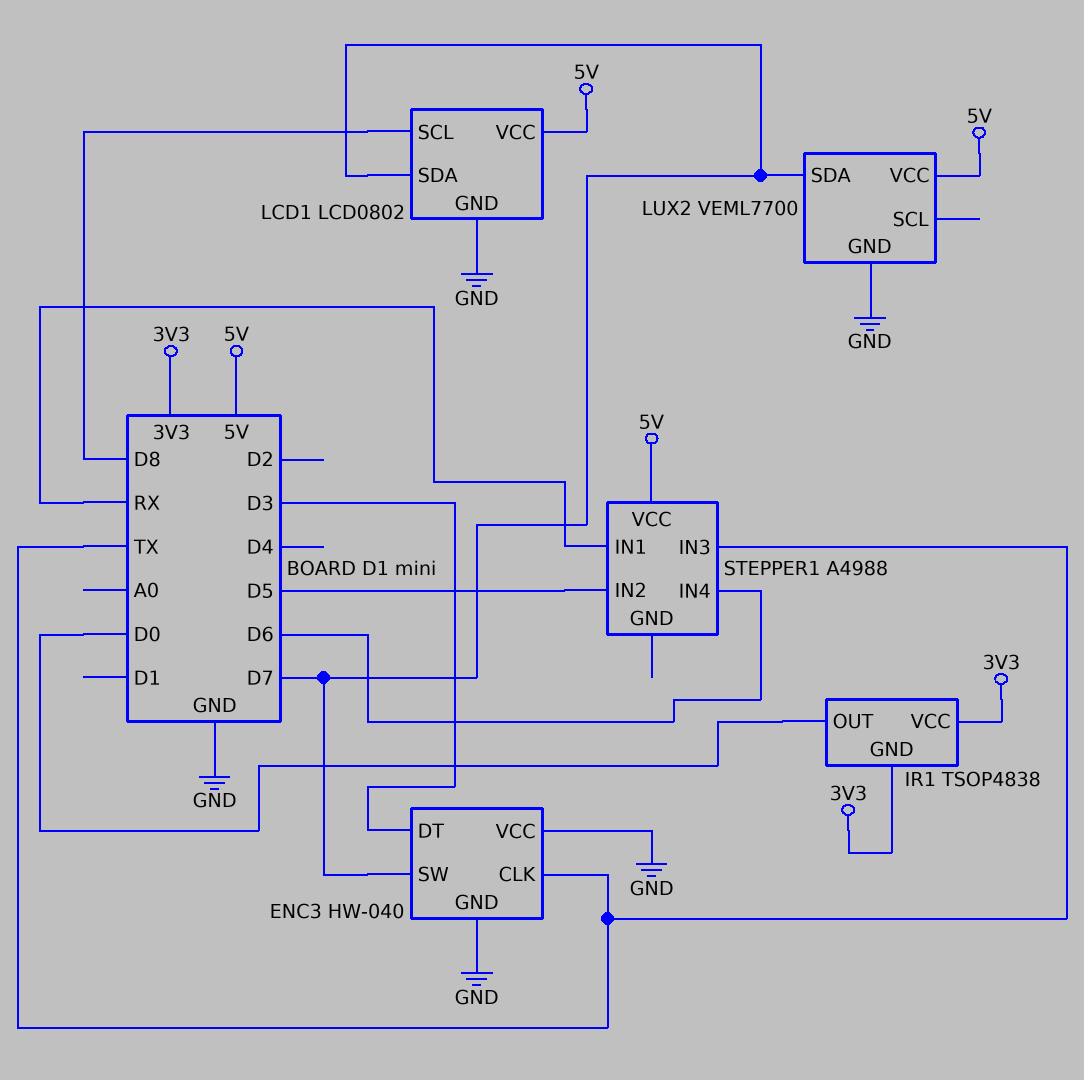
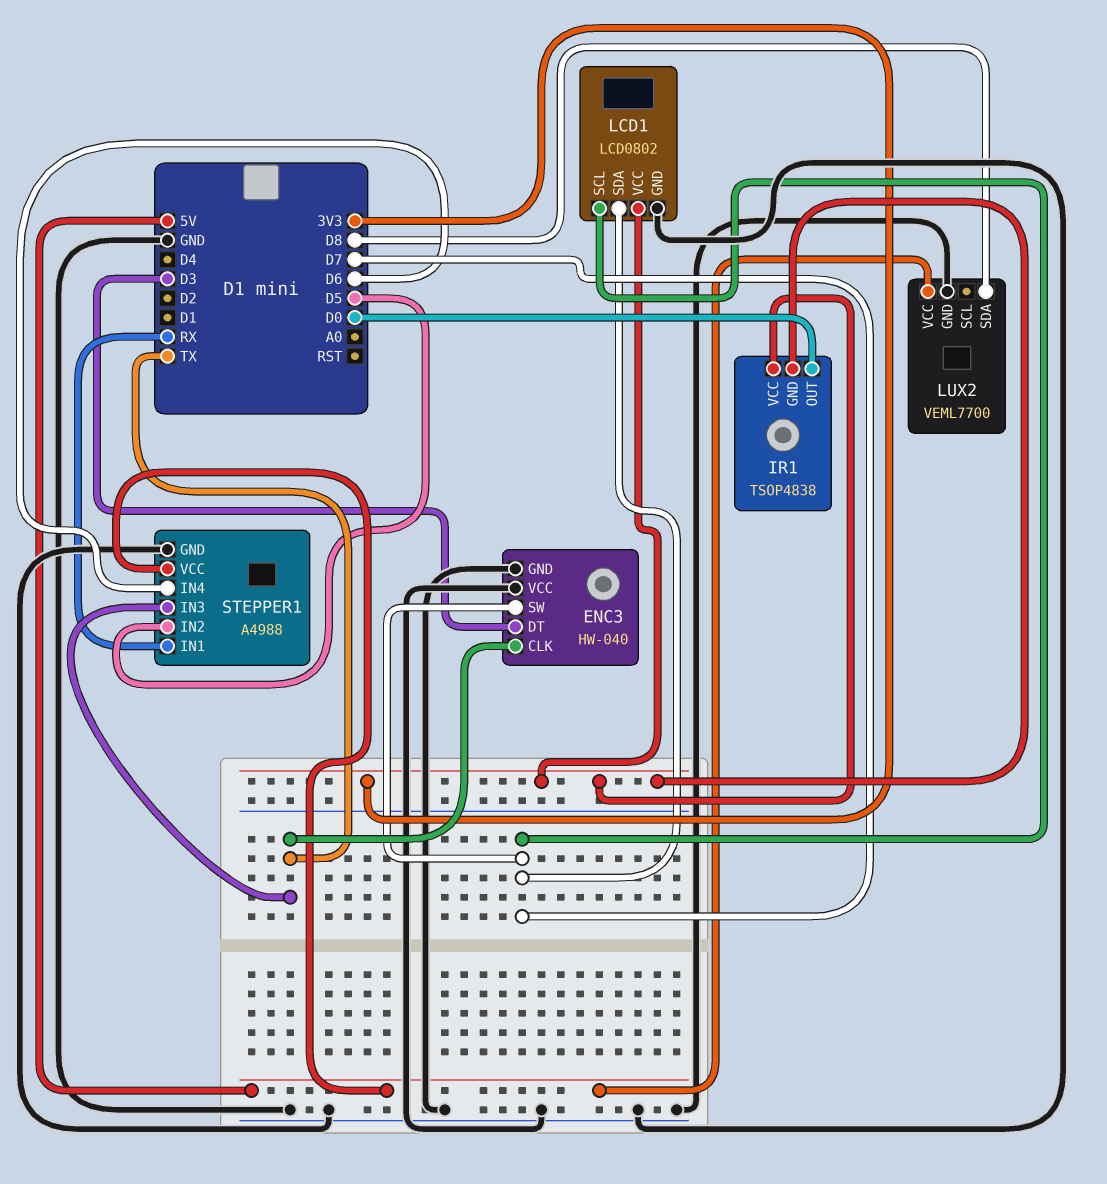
LCD1 pin SCL: D8 -> D7
LCD1 pin VCC: 5V -> 3V3
LUX2 pin SDA: D7 -> D8
STEPPER1 pin GND: none -> GND

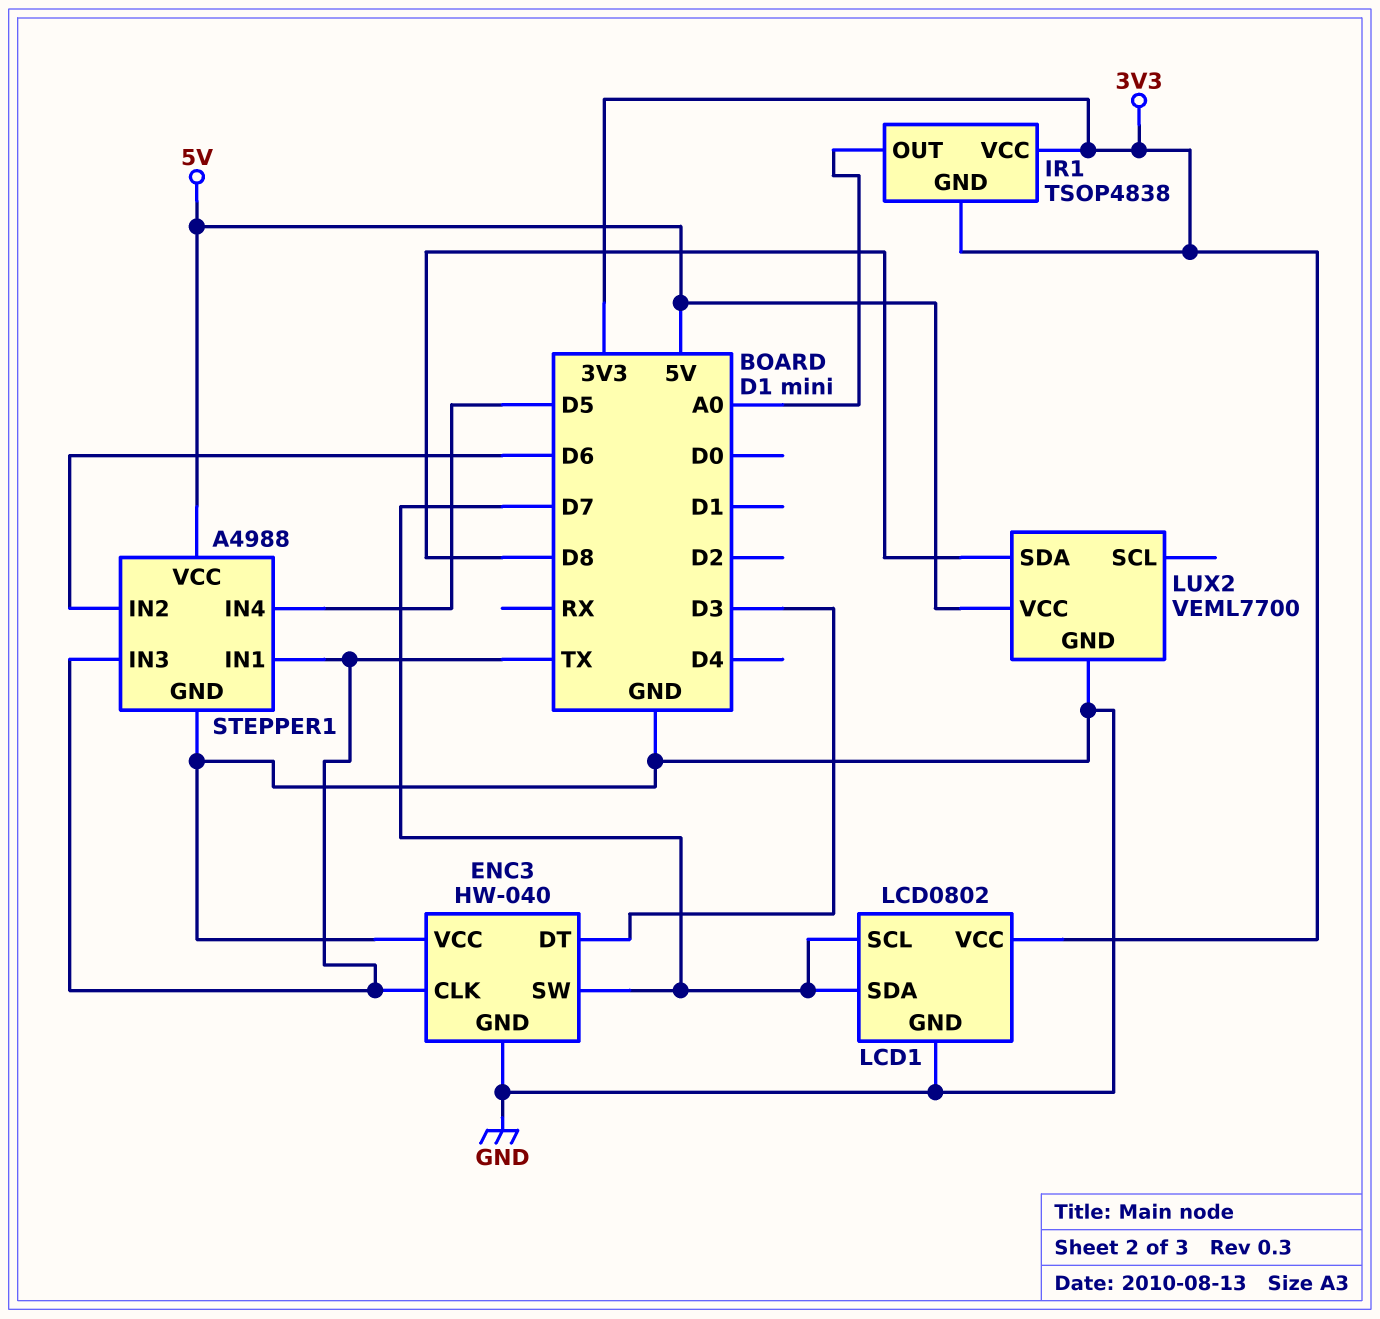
IR1 pin OUT: D0 -> A0
STEPPER1 pin IN1: RX -> TX
STEPPER1 pin IN2: D5 -> D6
STEPPER1 pin IN4: D6 -> D5

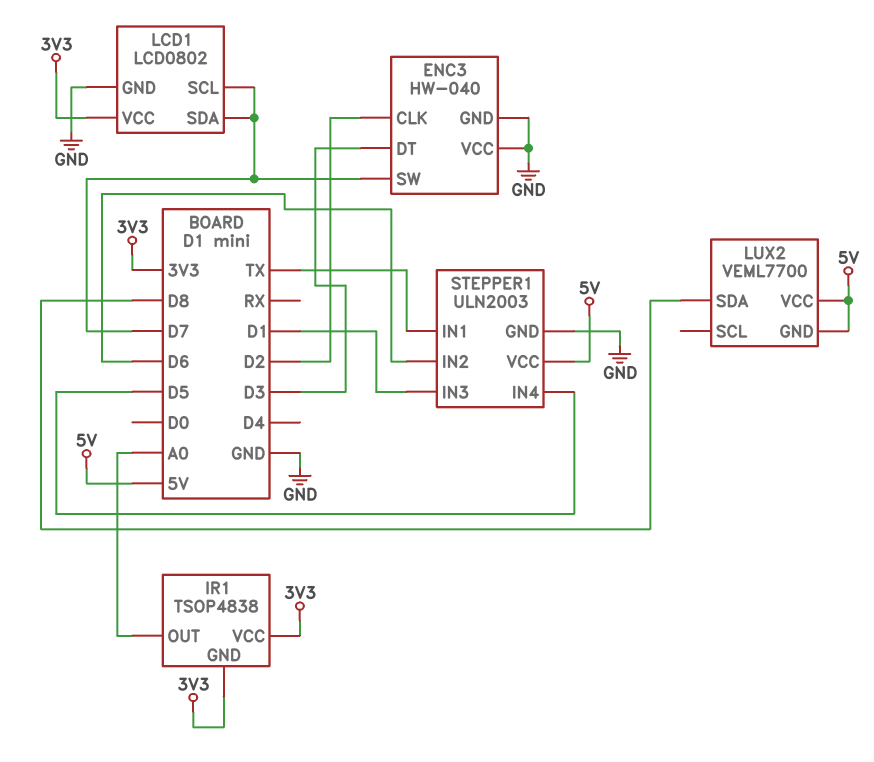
ENC3 pin CLK: TX -> D2
LUX2 pin GND: GND -> 5V
STEPPER1: A4988 -> ULN2003
STEPPER1 pin IN3: TX -> D1

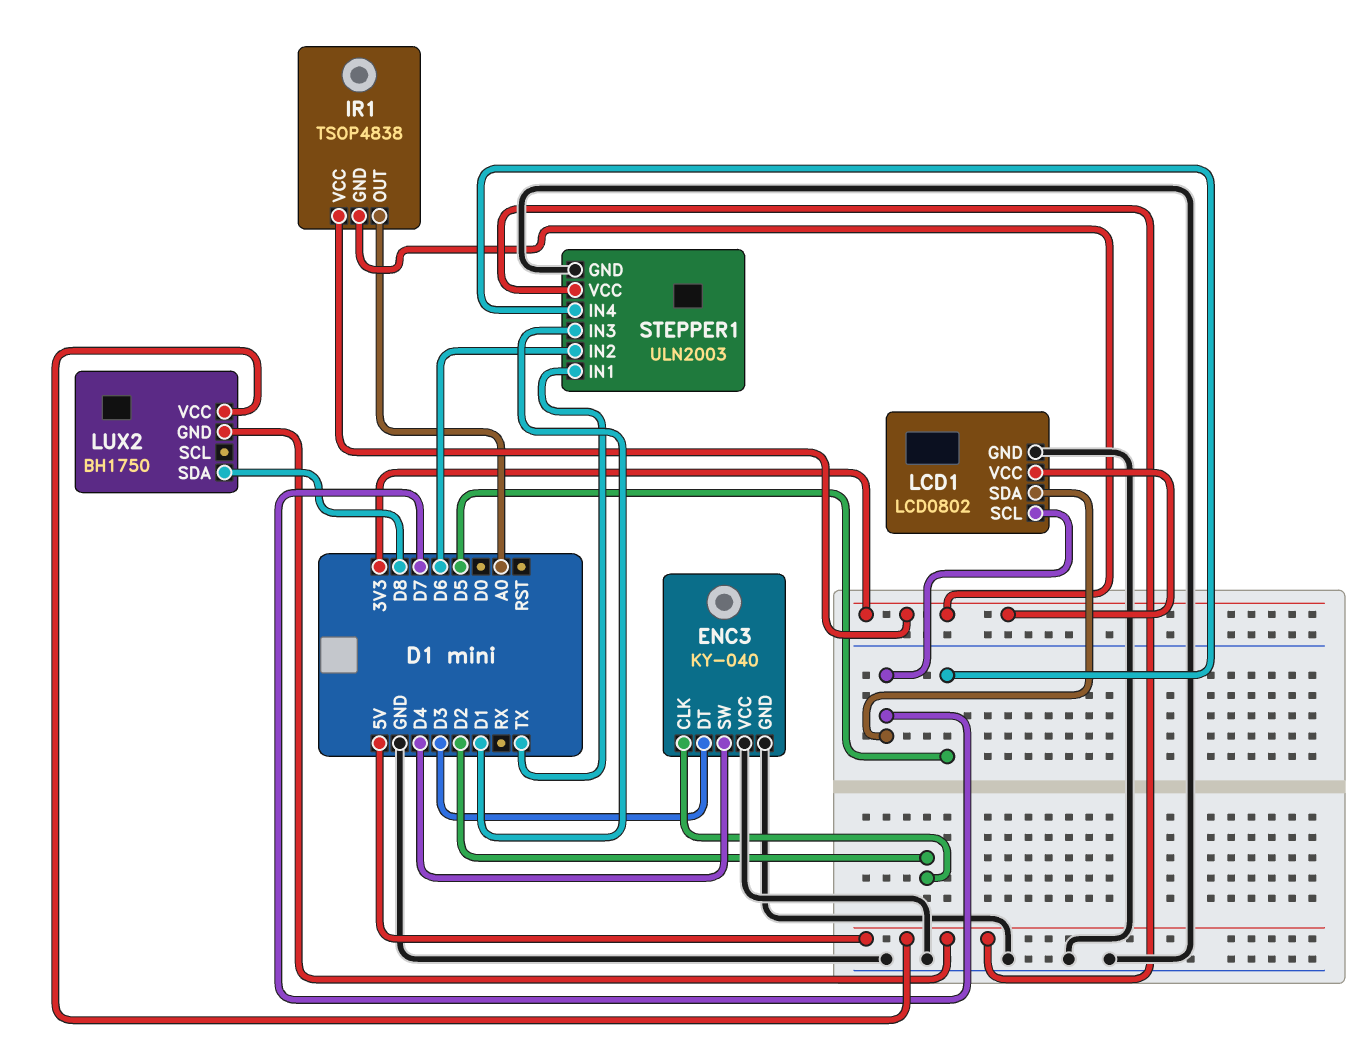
ENC3: HW-040 -> KY-040
ENC3 pin SW: D7 -> D4
LUX2: VEML7700 -> BH1750

